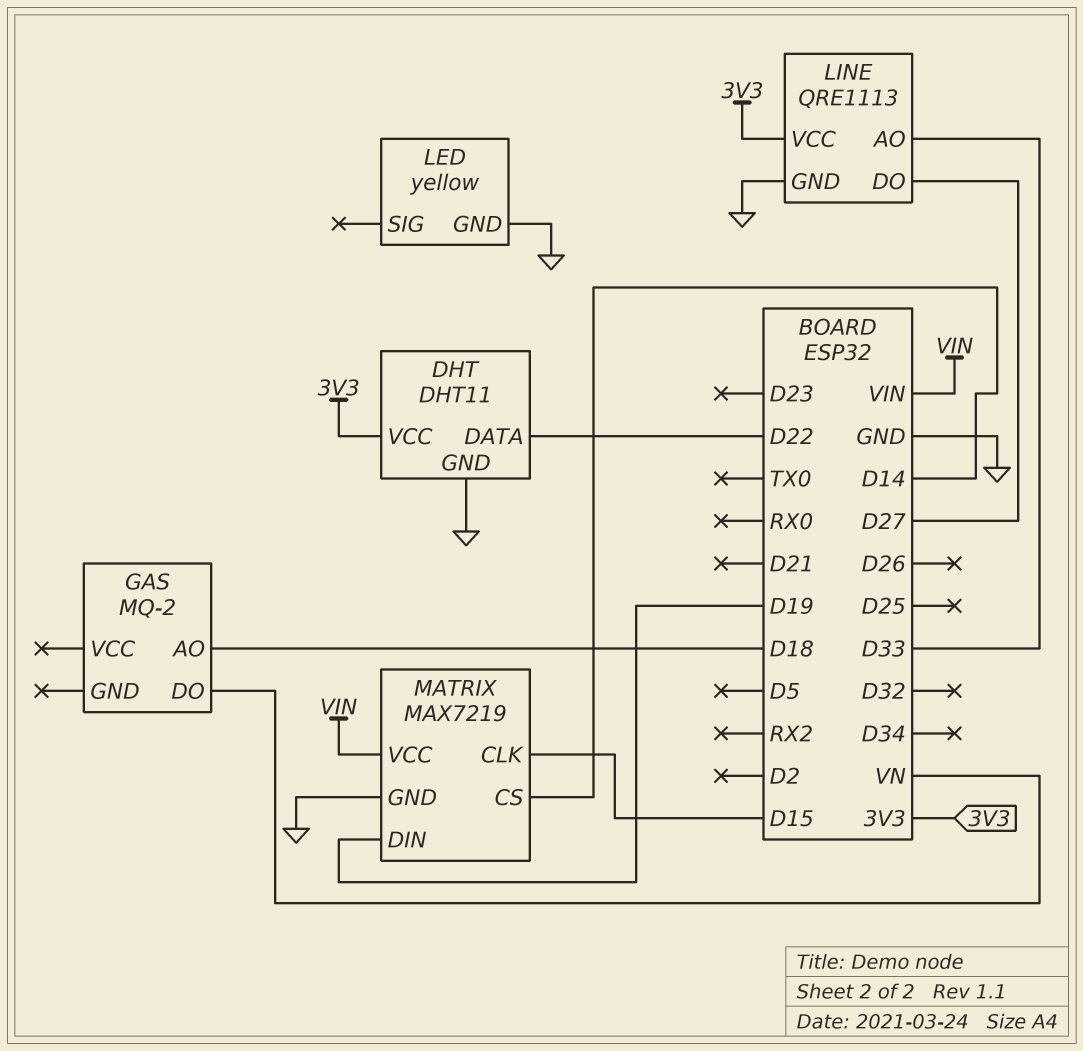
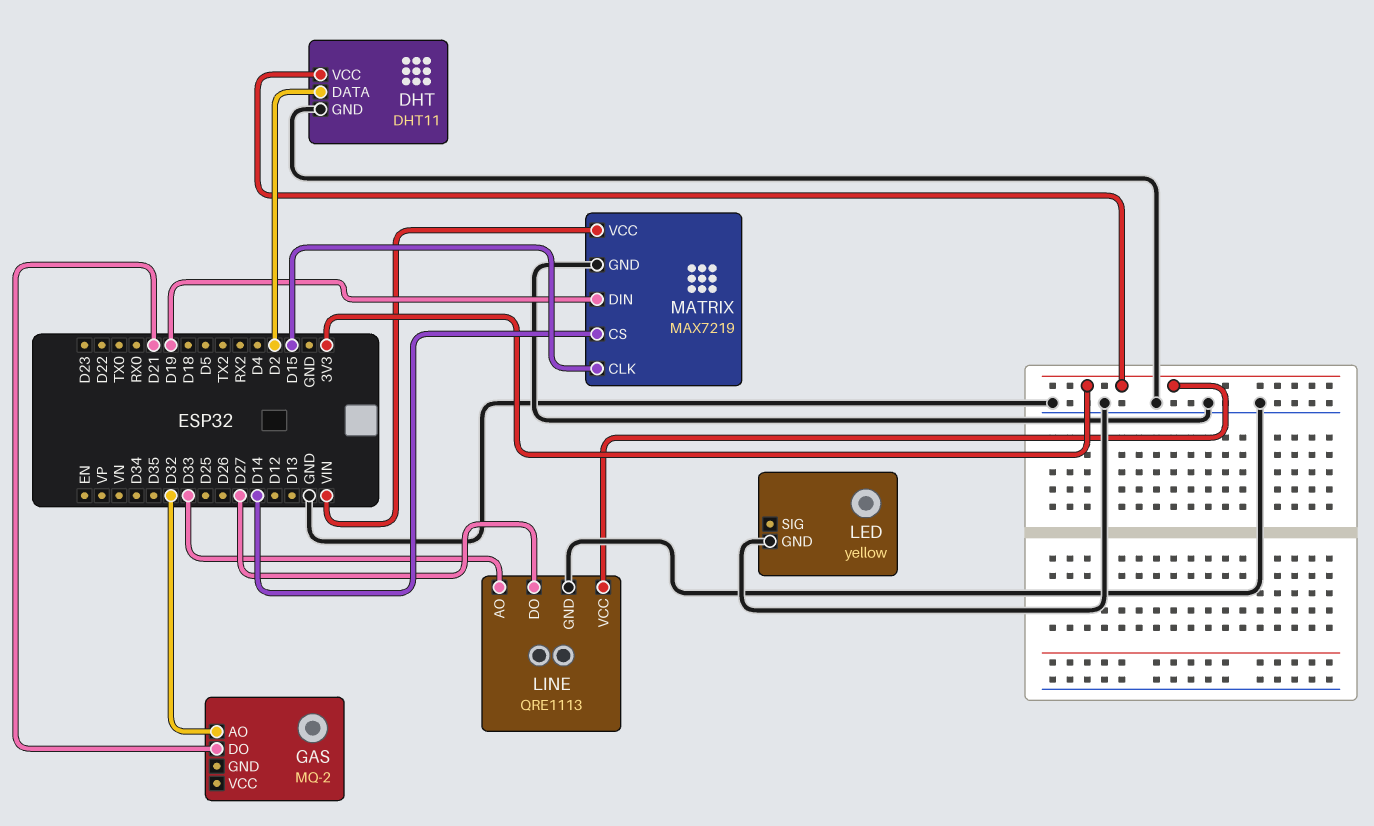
DHT pin DATA: D22 -> D2
GAS pin AO: D18 -> D32
GAS pin DO: VN -> D21

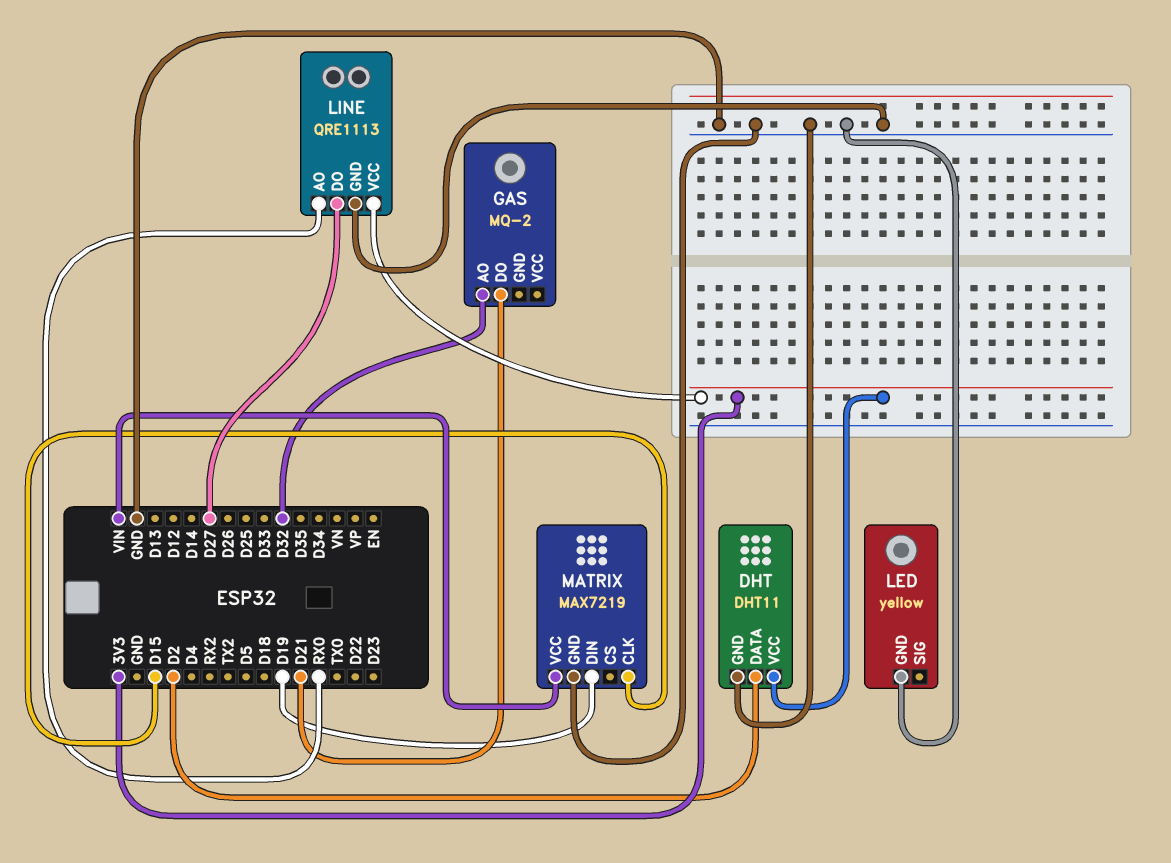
LINE pin AO: D33 -> RX0
MATRIX pin CS: D14 -> none

